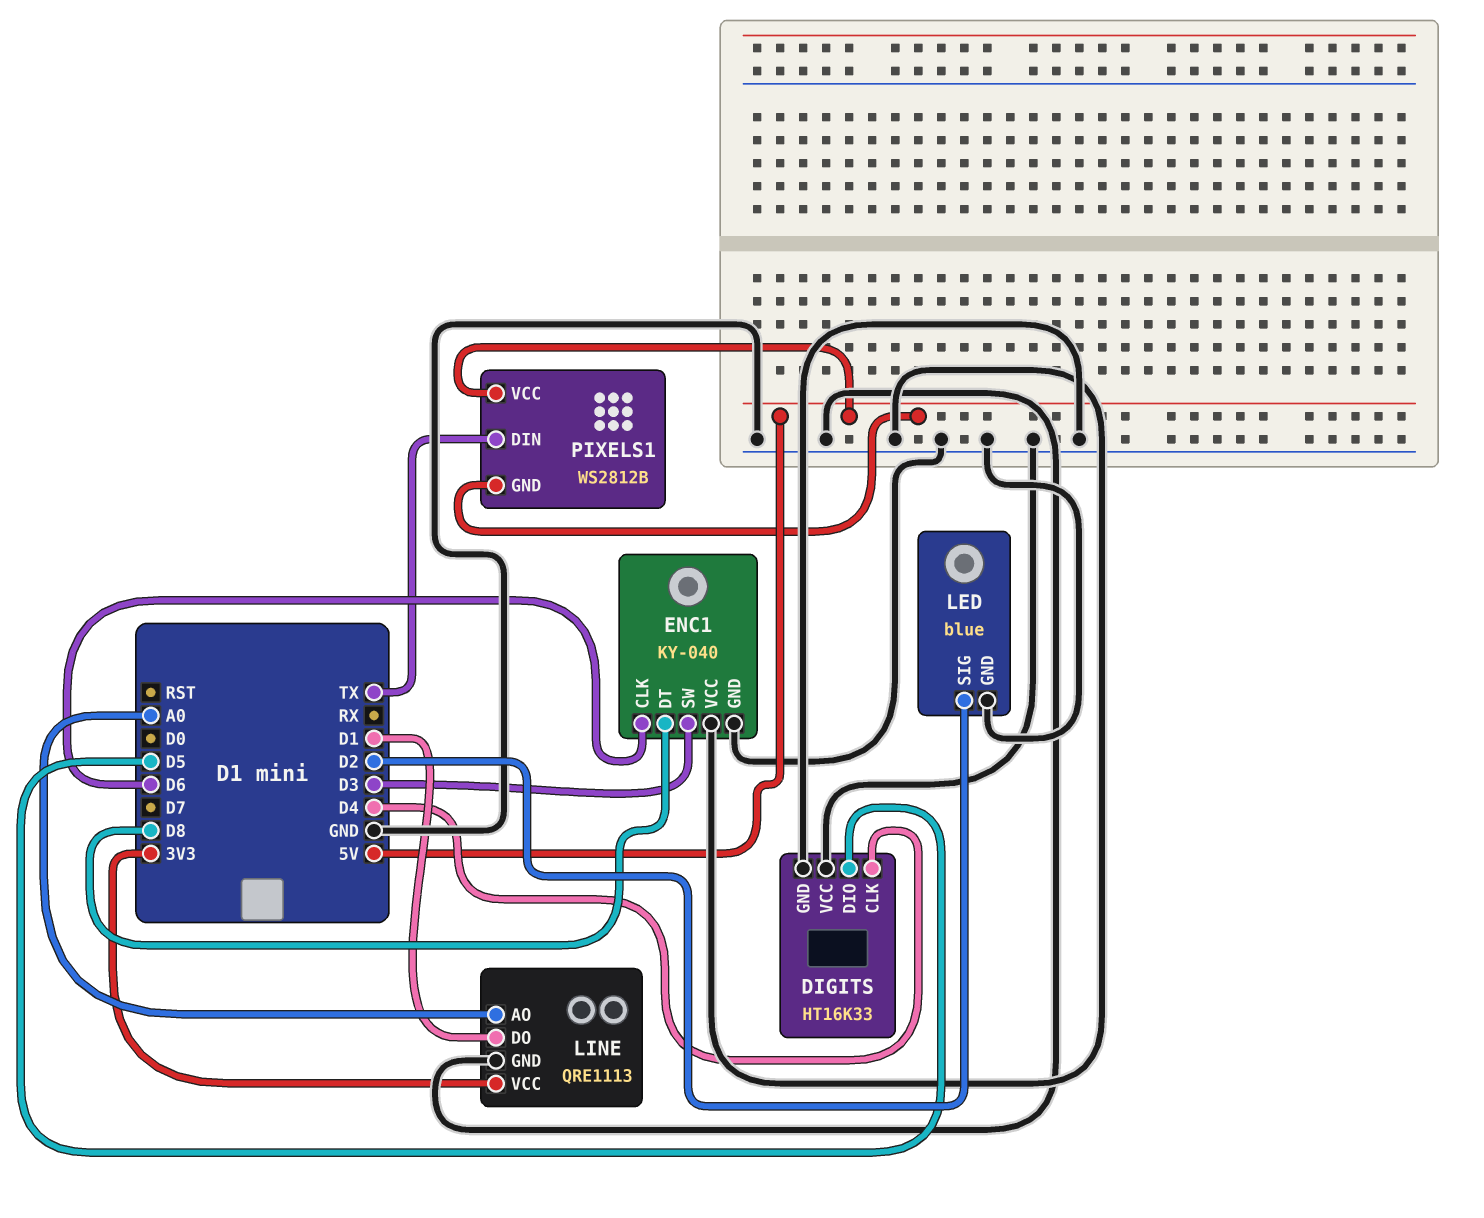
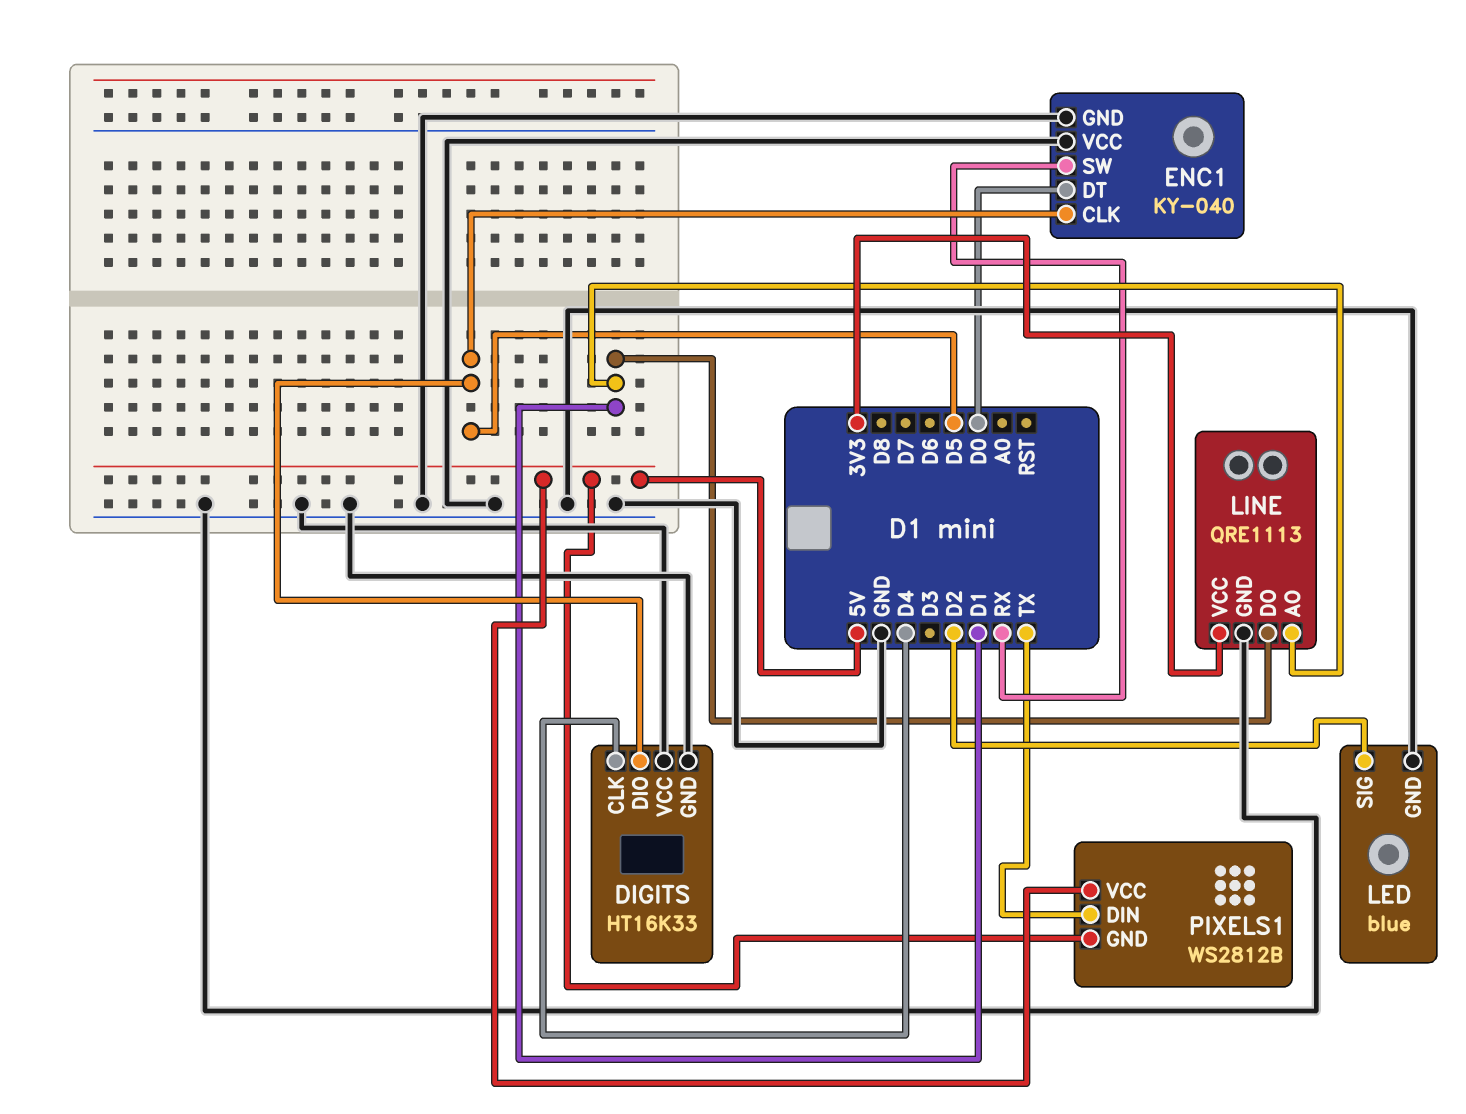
ENC1 pin CLK: D6 -> D5
ENC1 pin DT: D8 -> D0
ENC1 pin SW: D3 -> RX
LINE pin AO: A0 -> D1

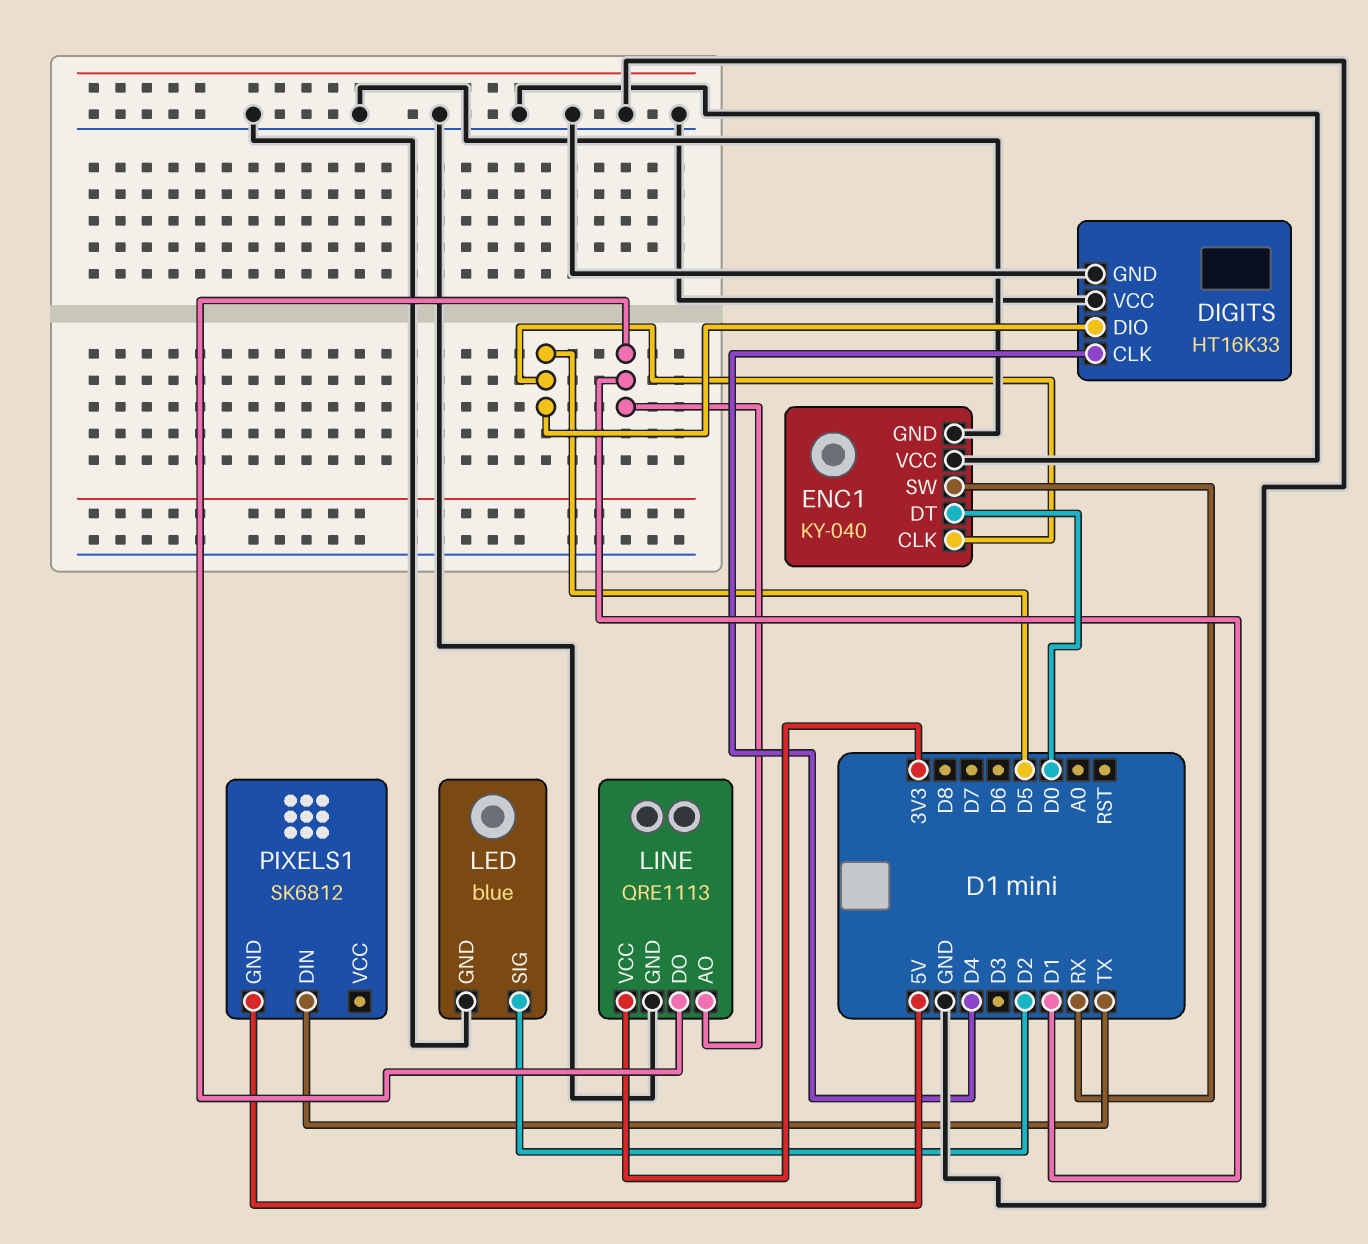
PIXELS1: WS2812B -> SK6812
PIXELS1 pin VCC: 5V -> none

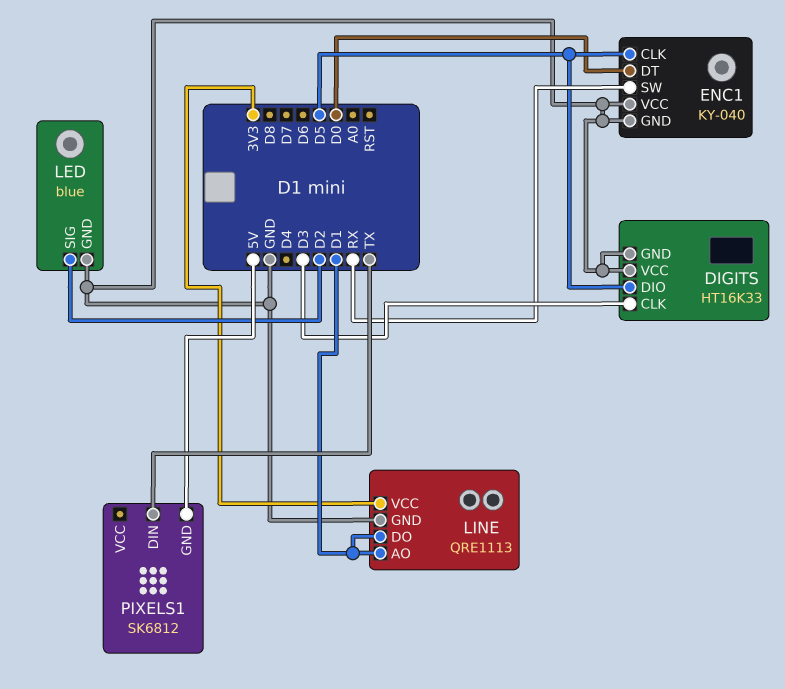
DIGITS pin CLK: D4 -> D3

